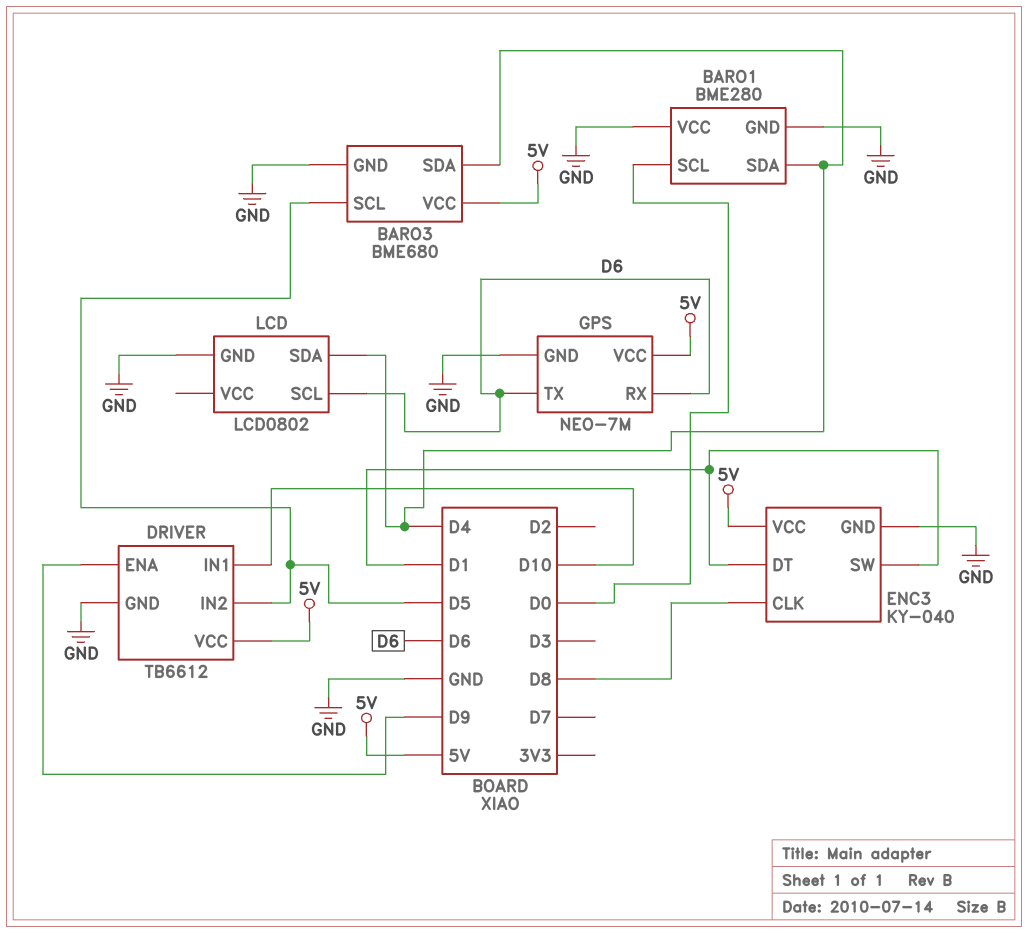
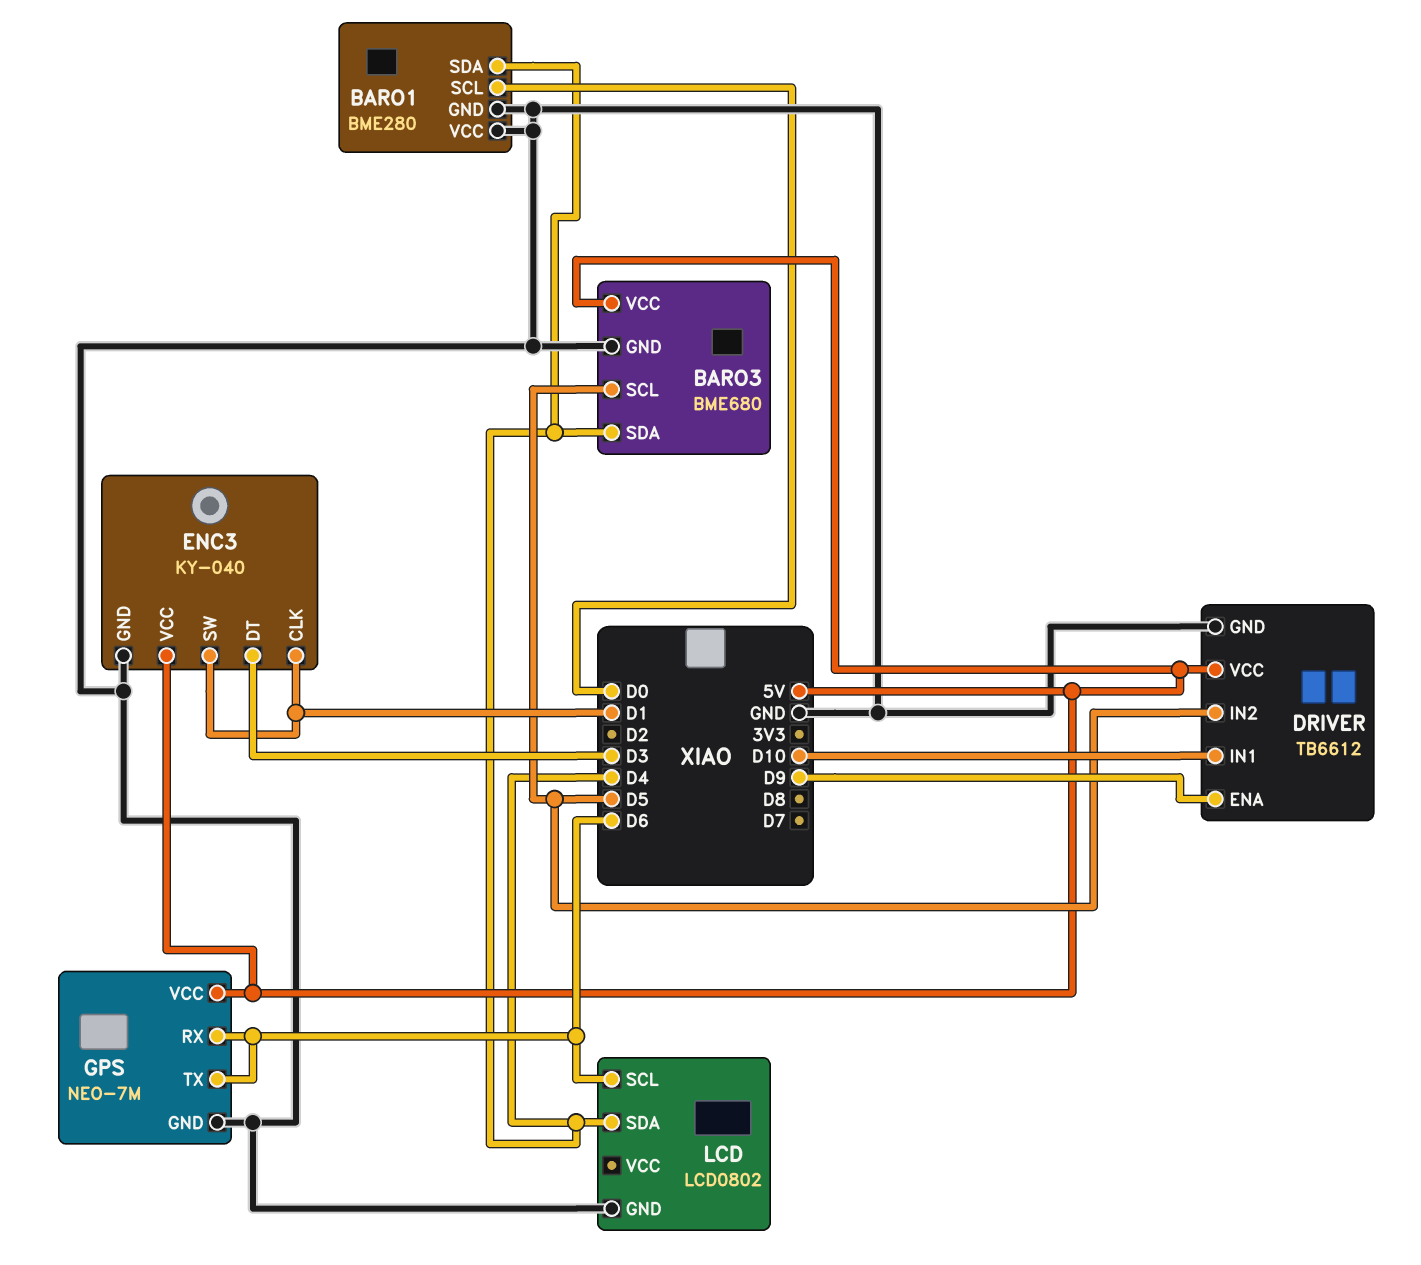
ENC3 pin CLK: D8 -> D1
ENC3 pin DT: D1 -> D3

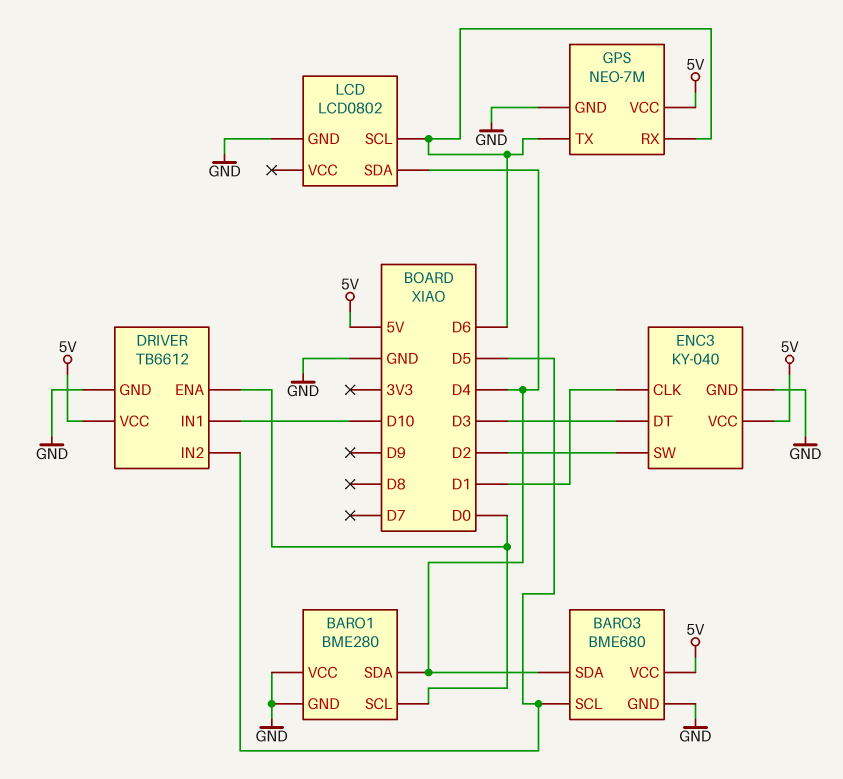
DRIVER pin ENA: D9 -> D0
ENC3 pin SW: D1 -> D2

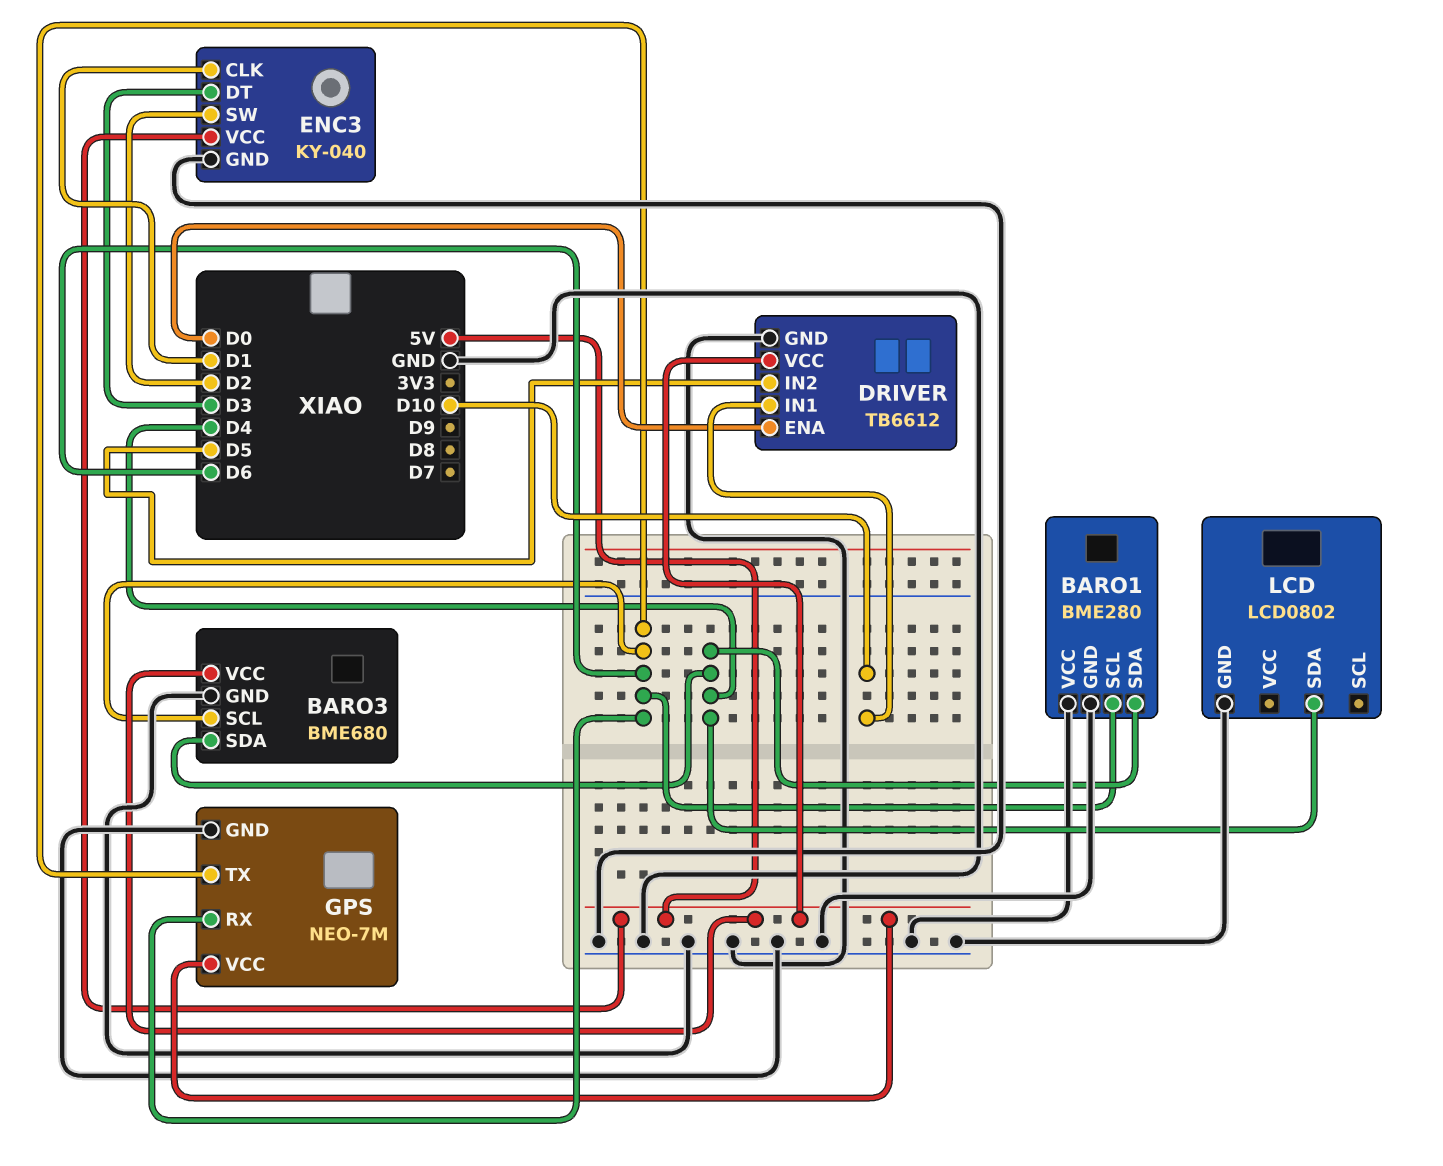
BARO1 pin SCL: D0 -> D6
BARO3 pin SCL: D5 -> D6
LCD pin SCL: D6 -> none

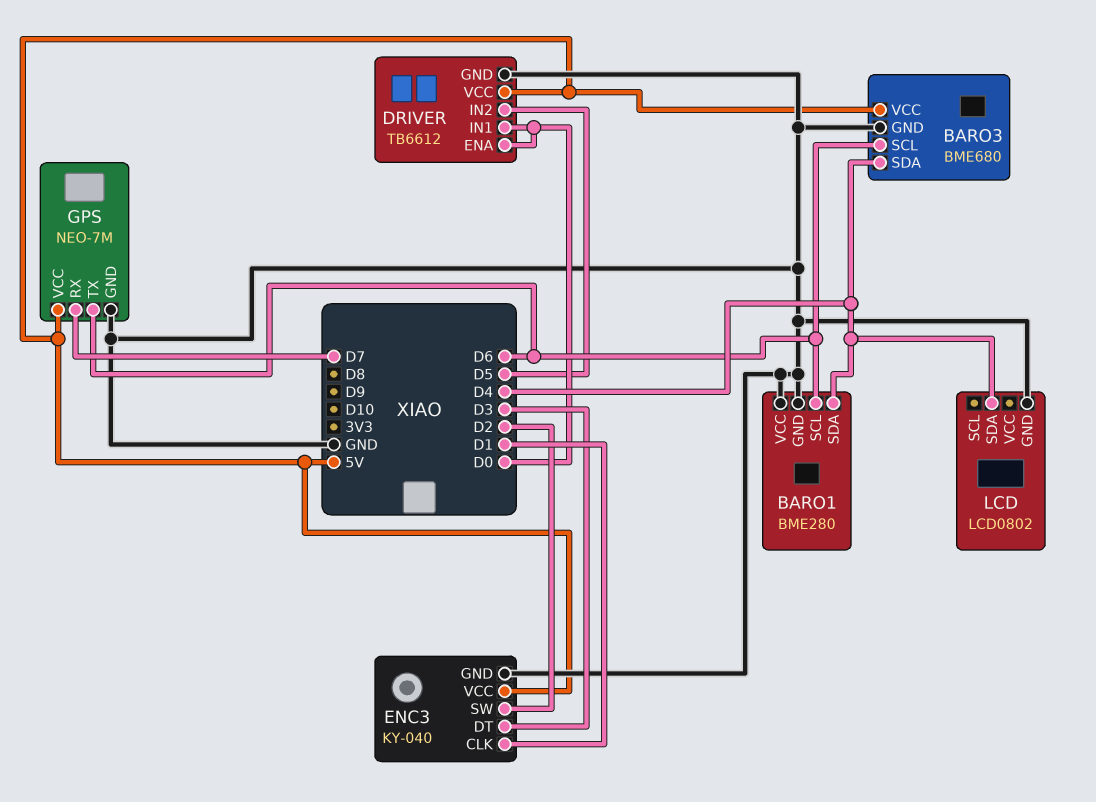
DRIVER pin IN1: D10 -> D0
GPS pin RX: D6 -> D7

